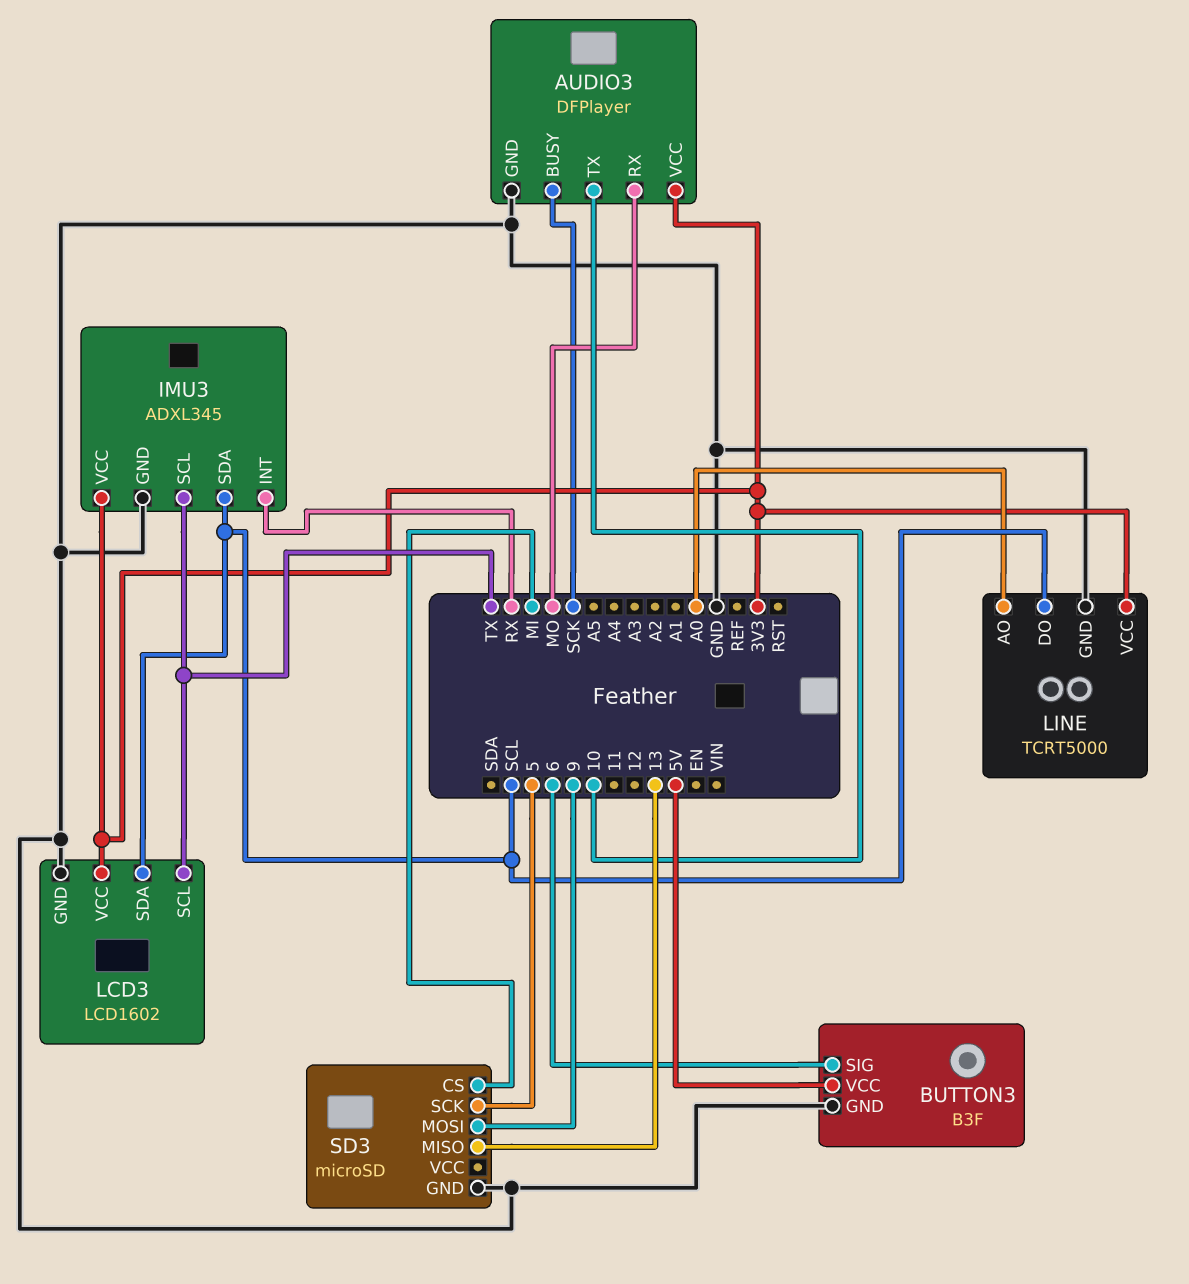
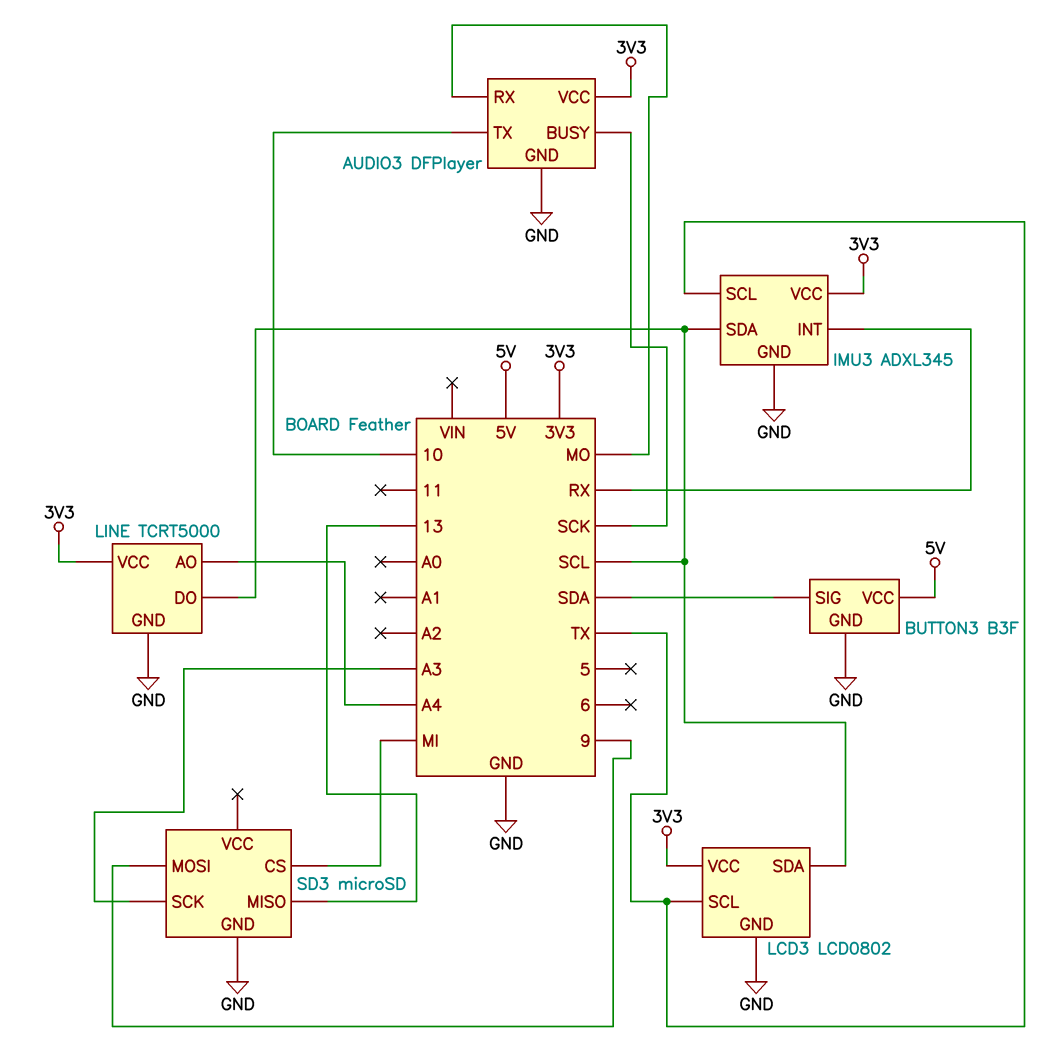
BUTTON3 pin SIG: 6 -> SDA
LCD3: LCD1602 -> LCD0802
LINE pin AO: A0 -> A4
SD3 pin SCK: 5 -> A3

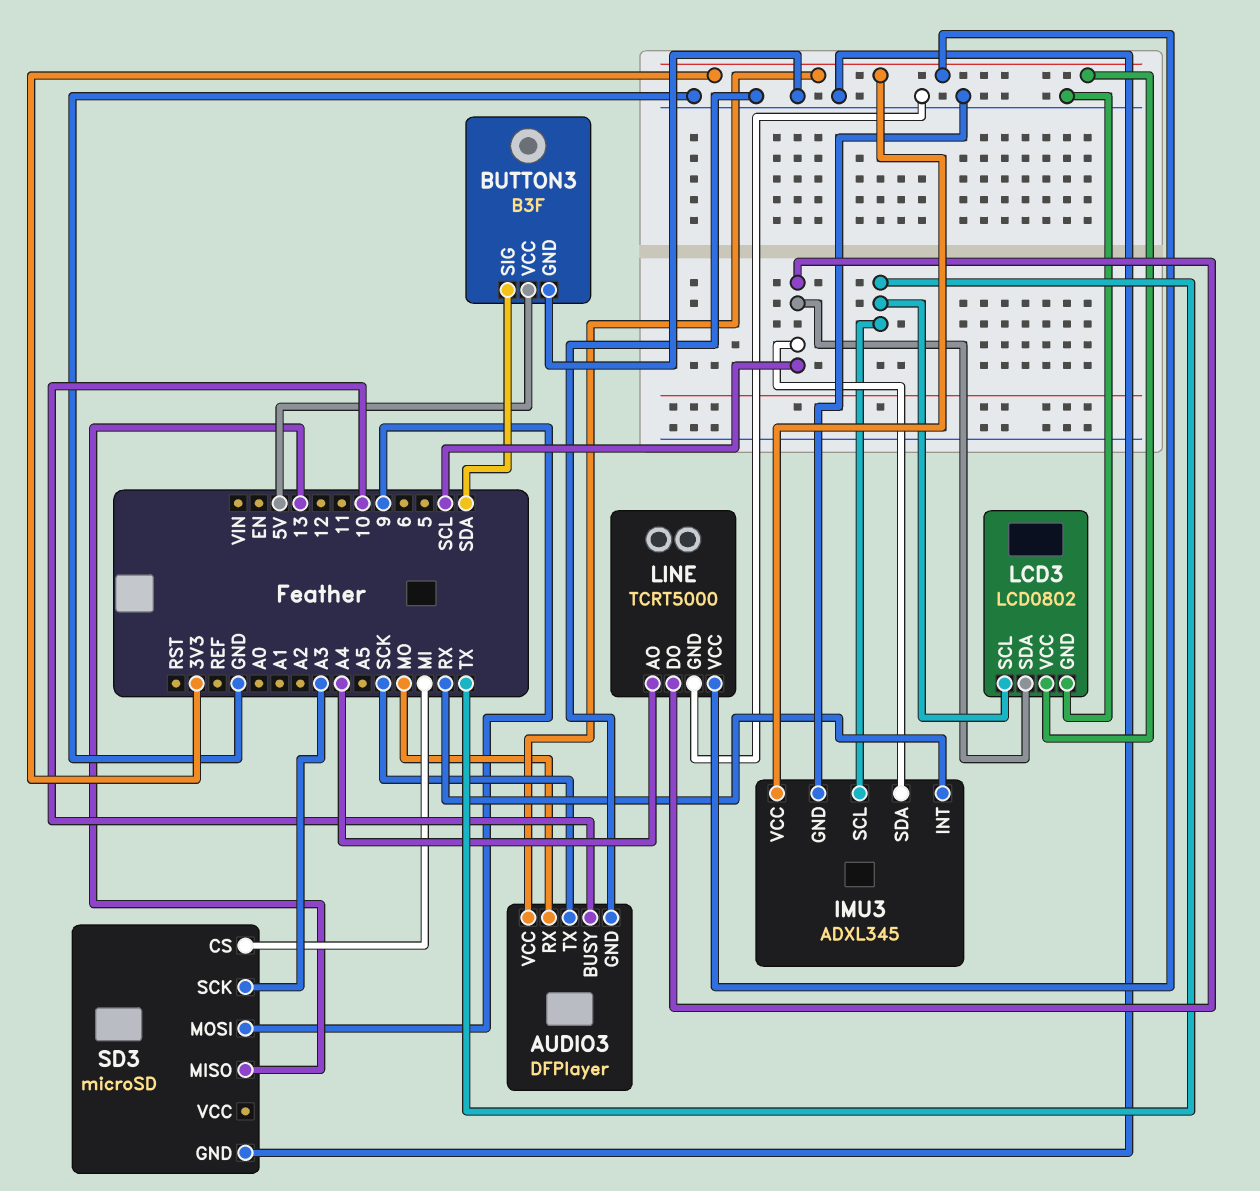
AUDIO3 pin BUSY: SCK -> 10
AUDIO3 pin TX: 10 -> SCK

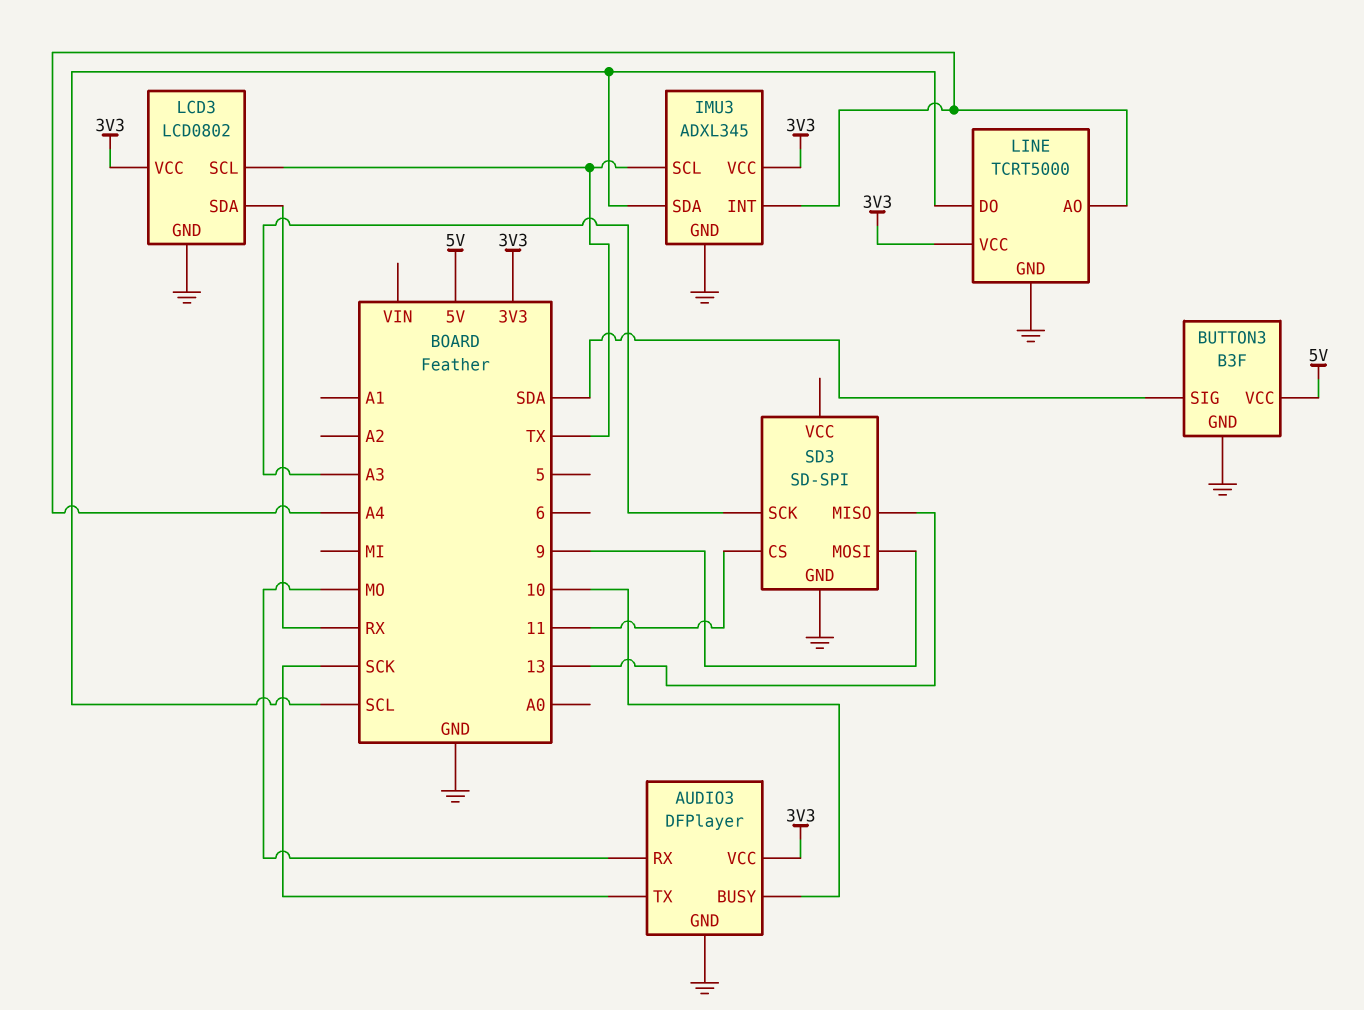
IMU3 pin INT: RX -> A4
LCD3 pin SDA: SCL -> RX
SD3: microSD -> SD-SPI
SD3 pin CS: MI -> 11

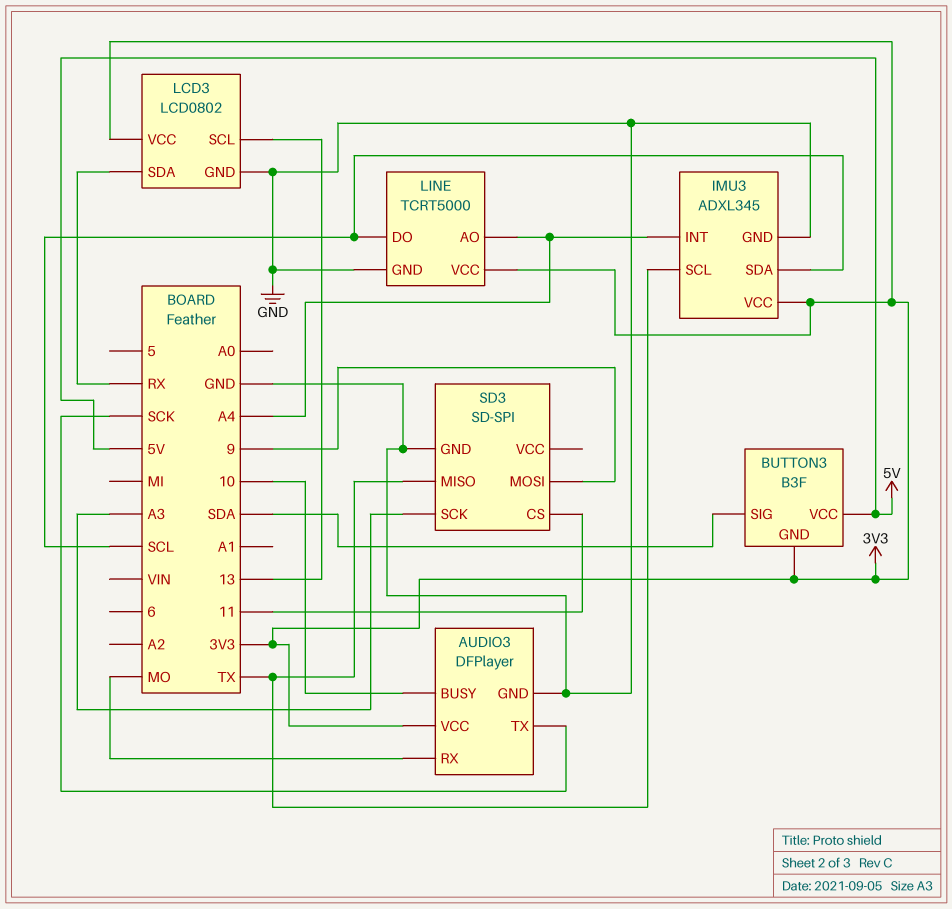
BUTTON3 pin GND: GND -> 3V3
LCD3 pin SCL: TX -> 13
SD3 pin MISO: 13 -> TX

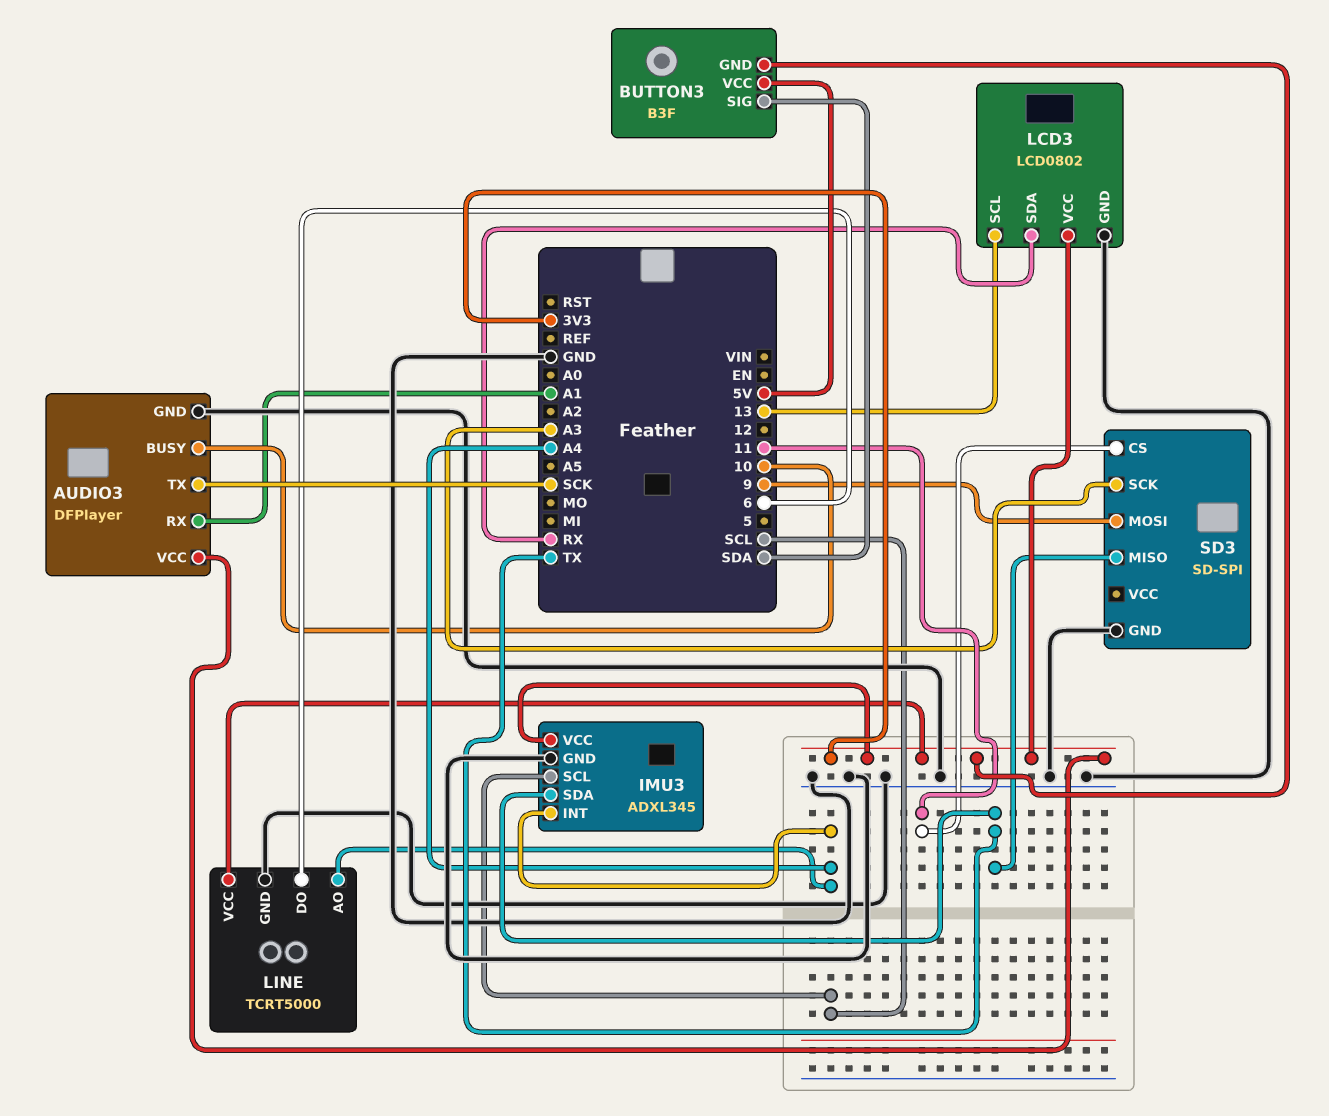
AUDIO3 pin RX: MO -> A1
IMU3 pin SCL: TX -> SCL
IMU3 pin SDA: SCL -> TX
LINE pin DO: SCL -> 6

